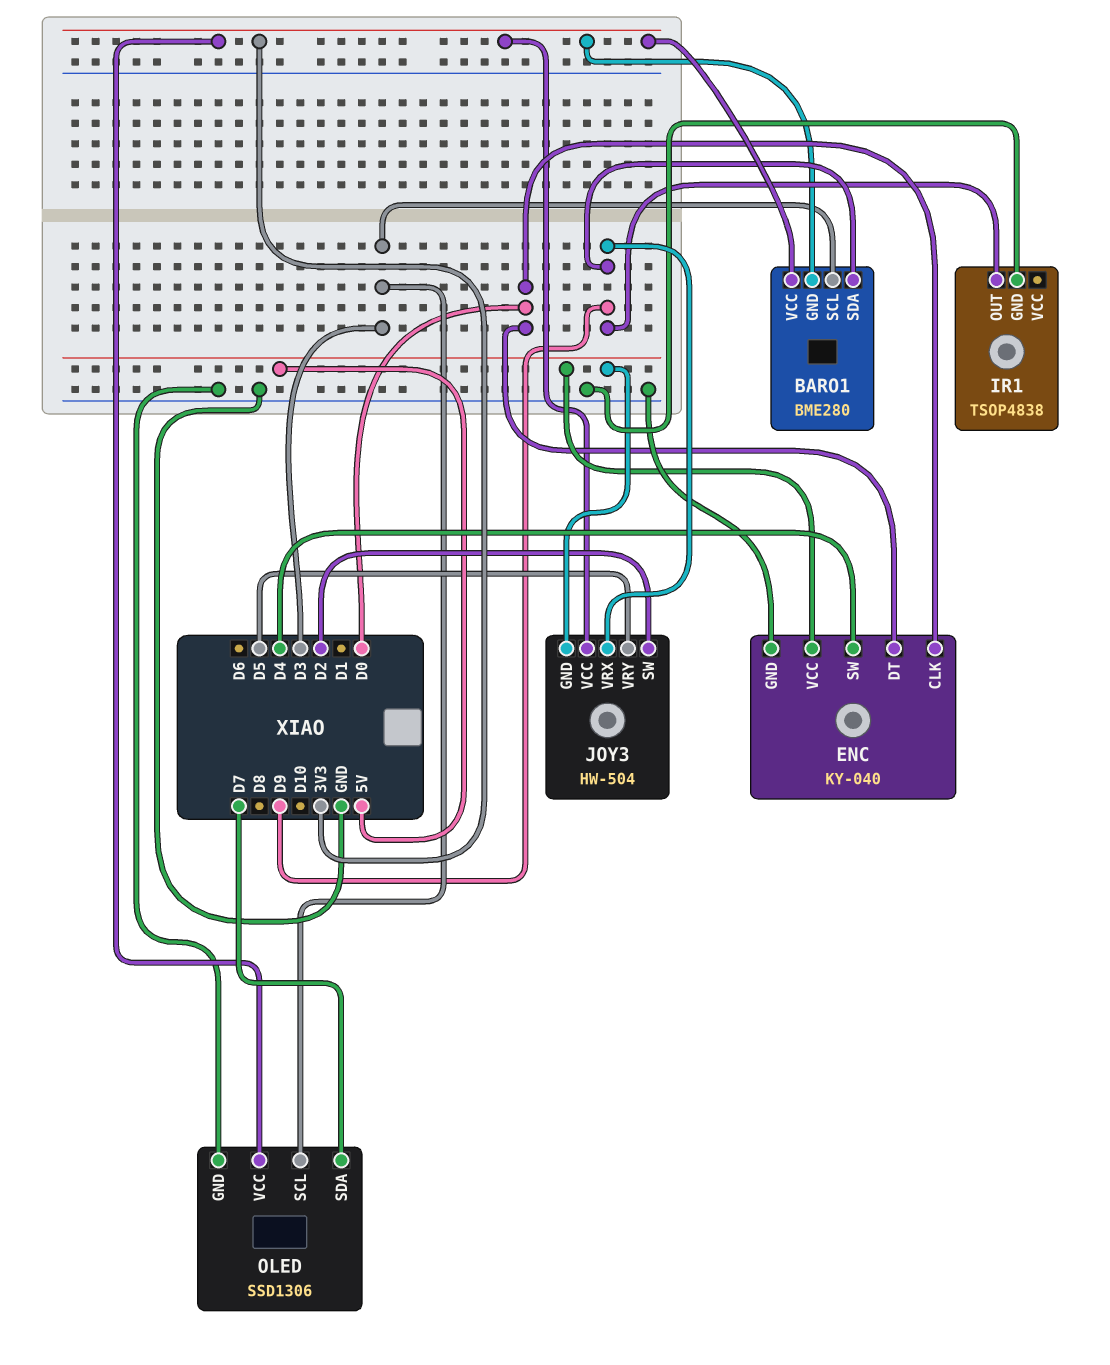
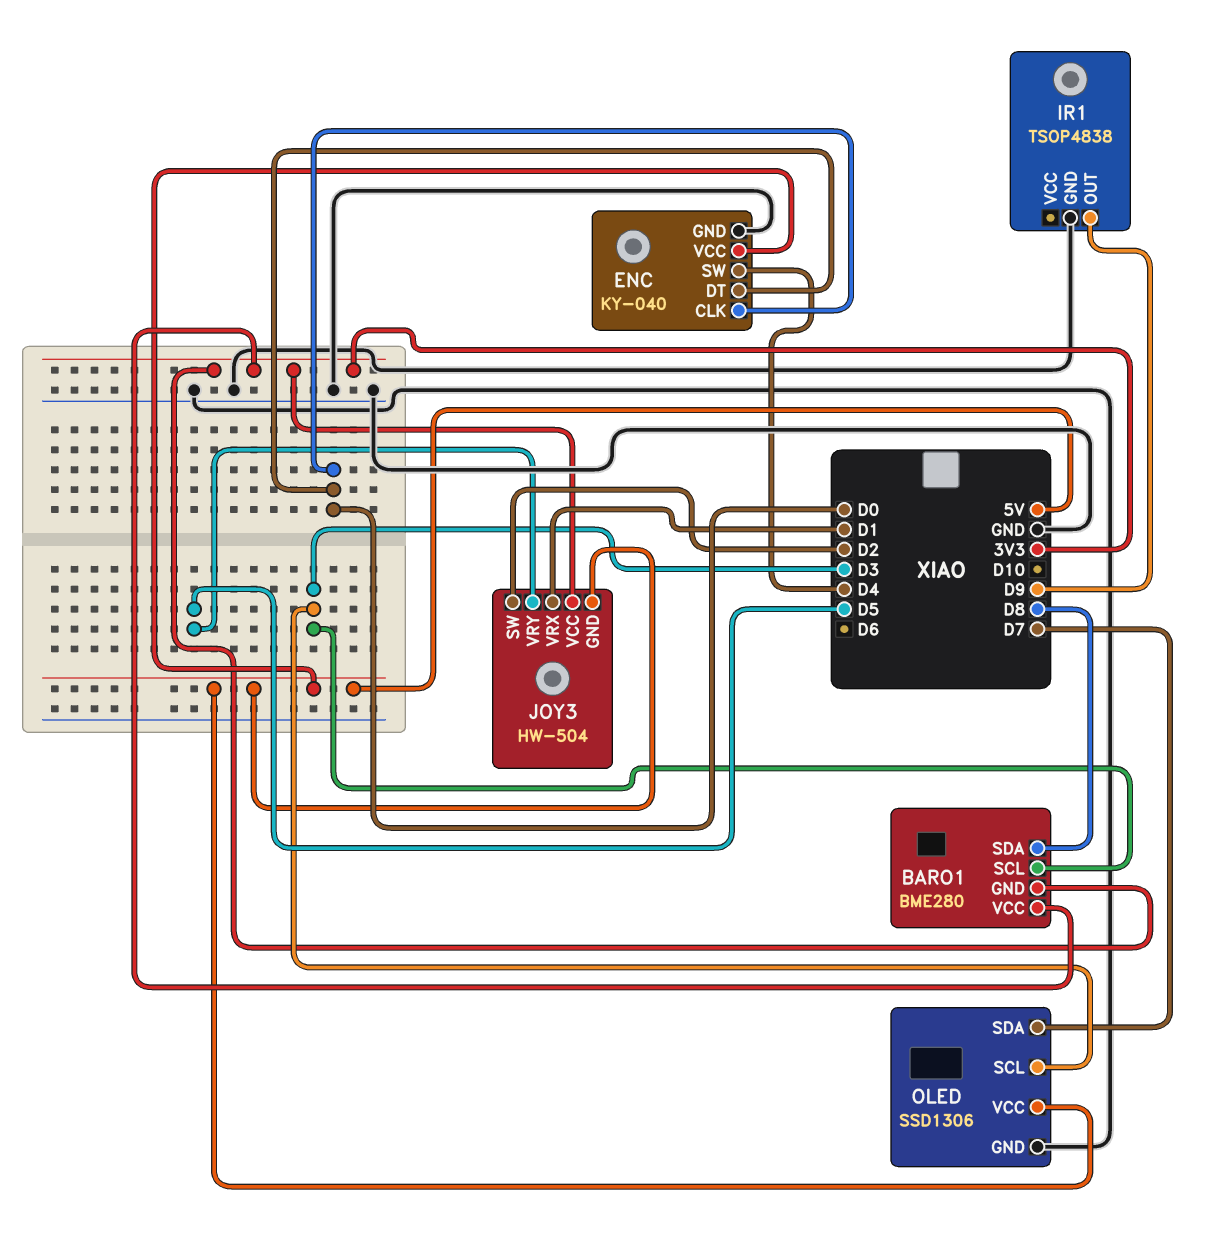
BARO1 pin SDA: D9 -> D8
JOY3 pin VRX: D9 -> D1
OLED pin VCC: 3V3 -> 5V

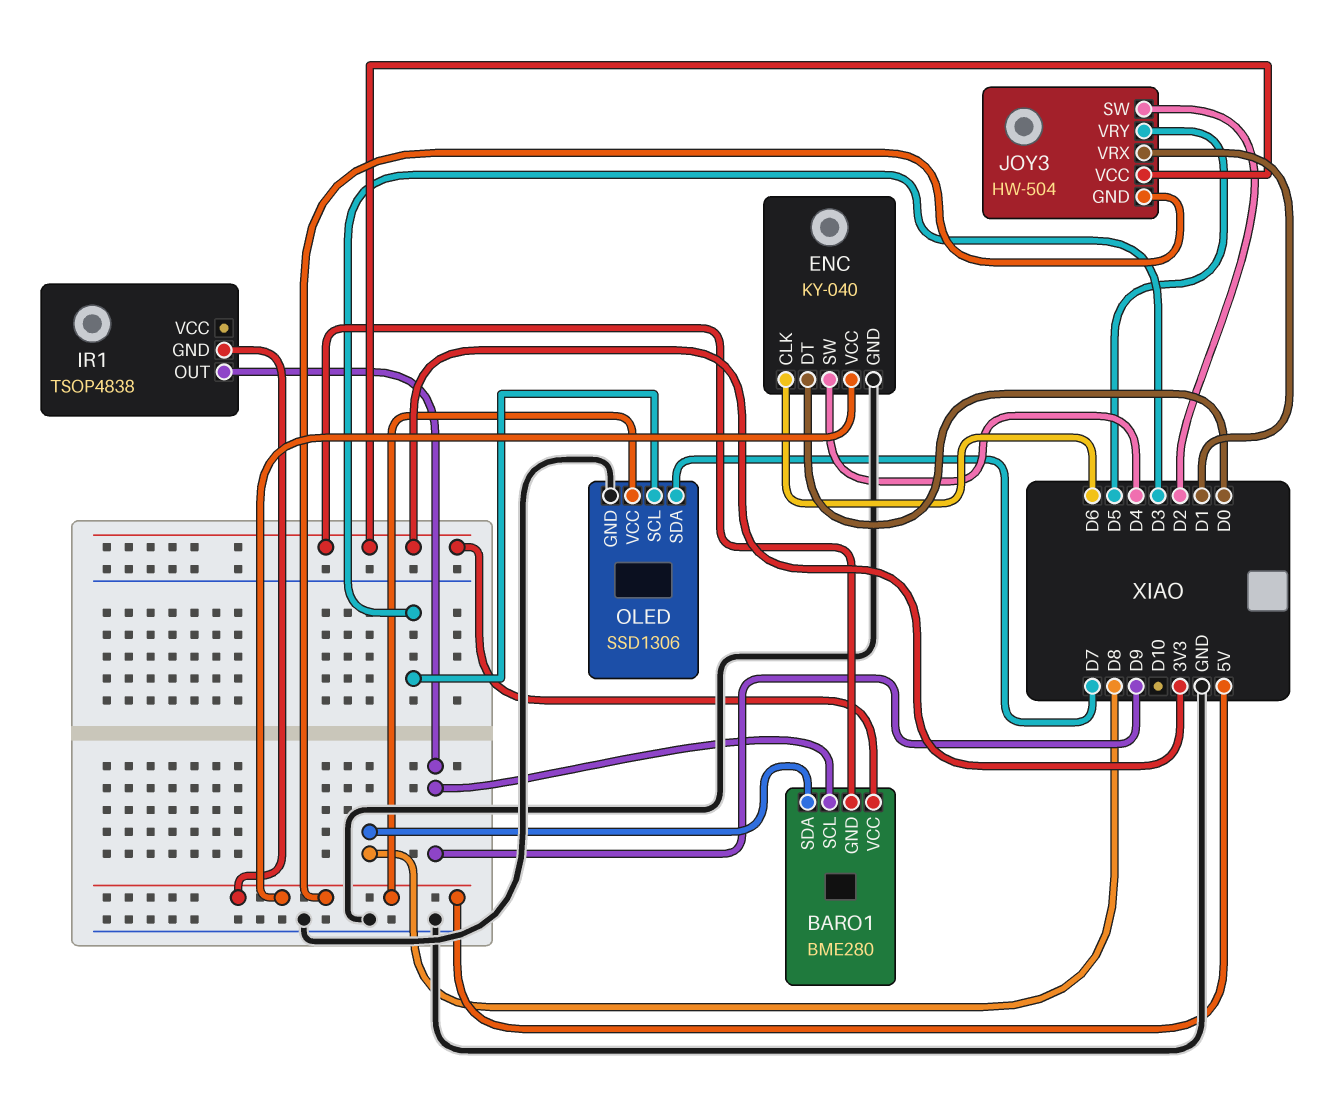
BARO1 pin SCL: D3 -> D9
ENC pin CLK: D0 -> D6
IR1 pin GND: GND -> 5V

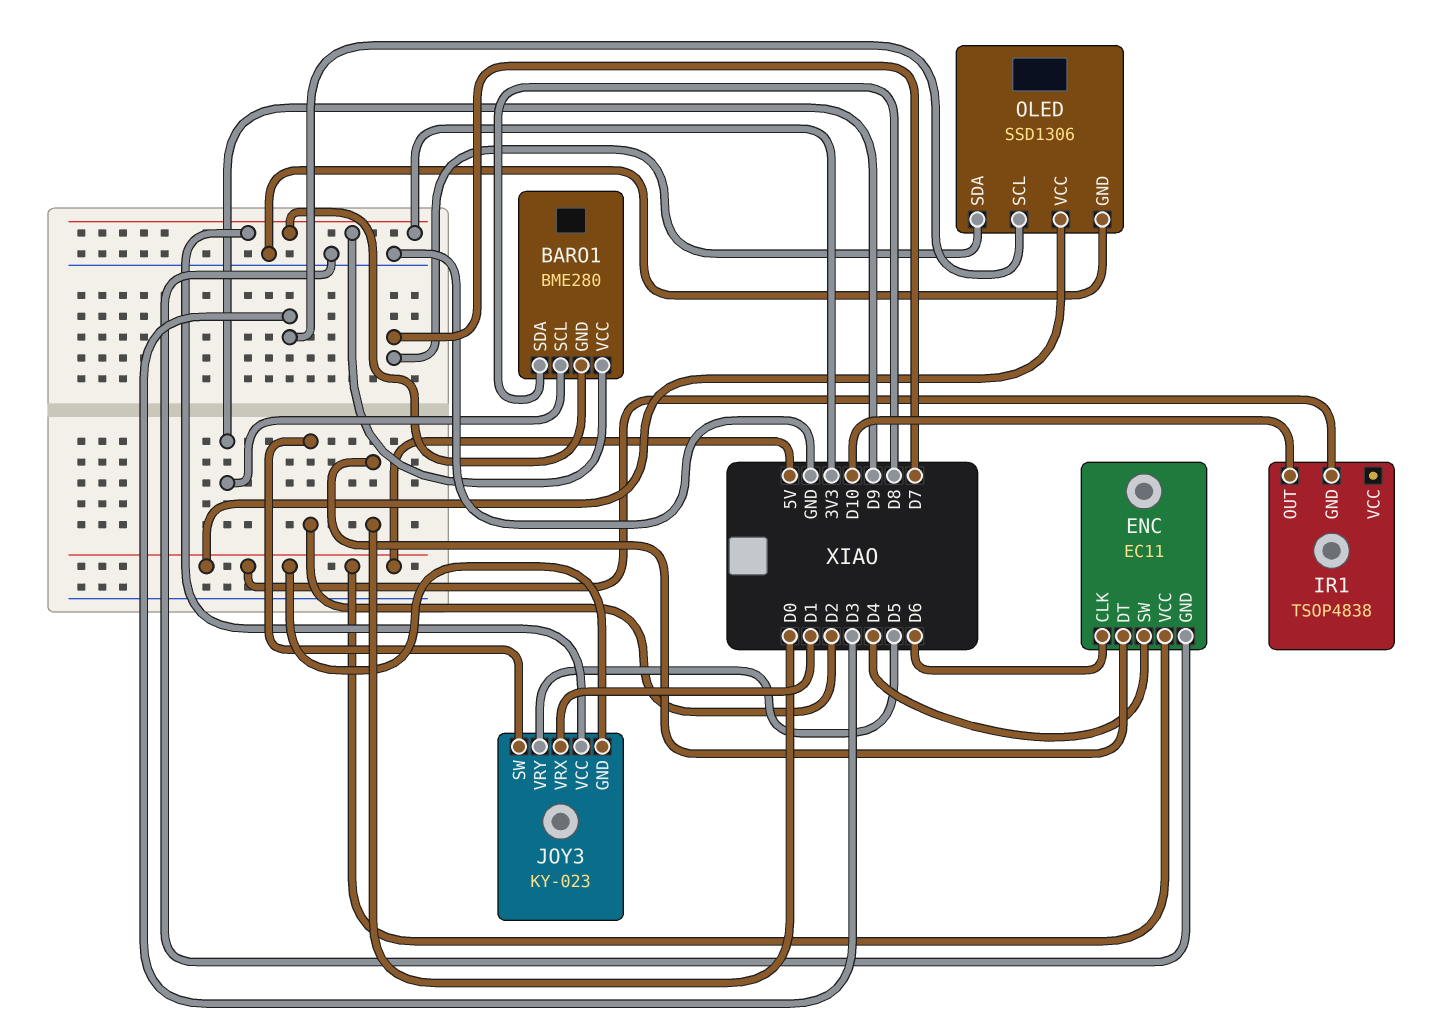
ENC: KY-040 -> EC11
IR1 pin OUT: D9 -> D10
JOY3: HW-504 -> KY-023

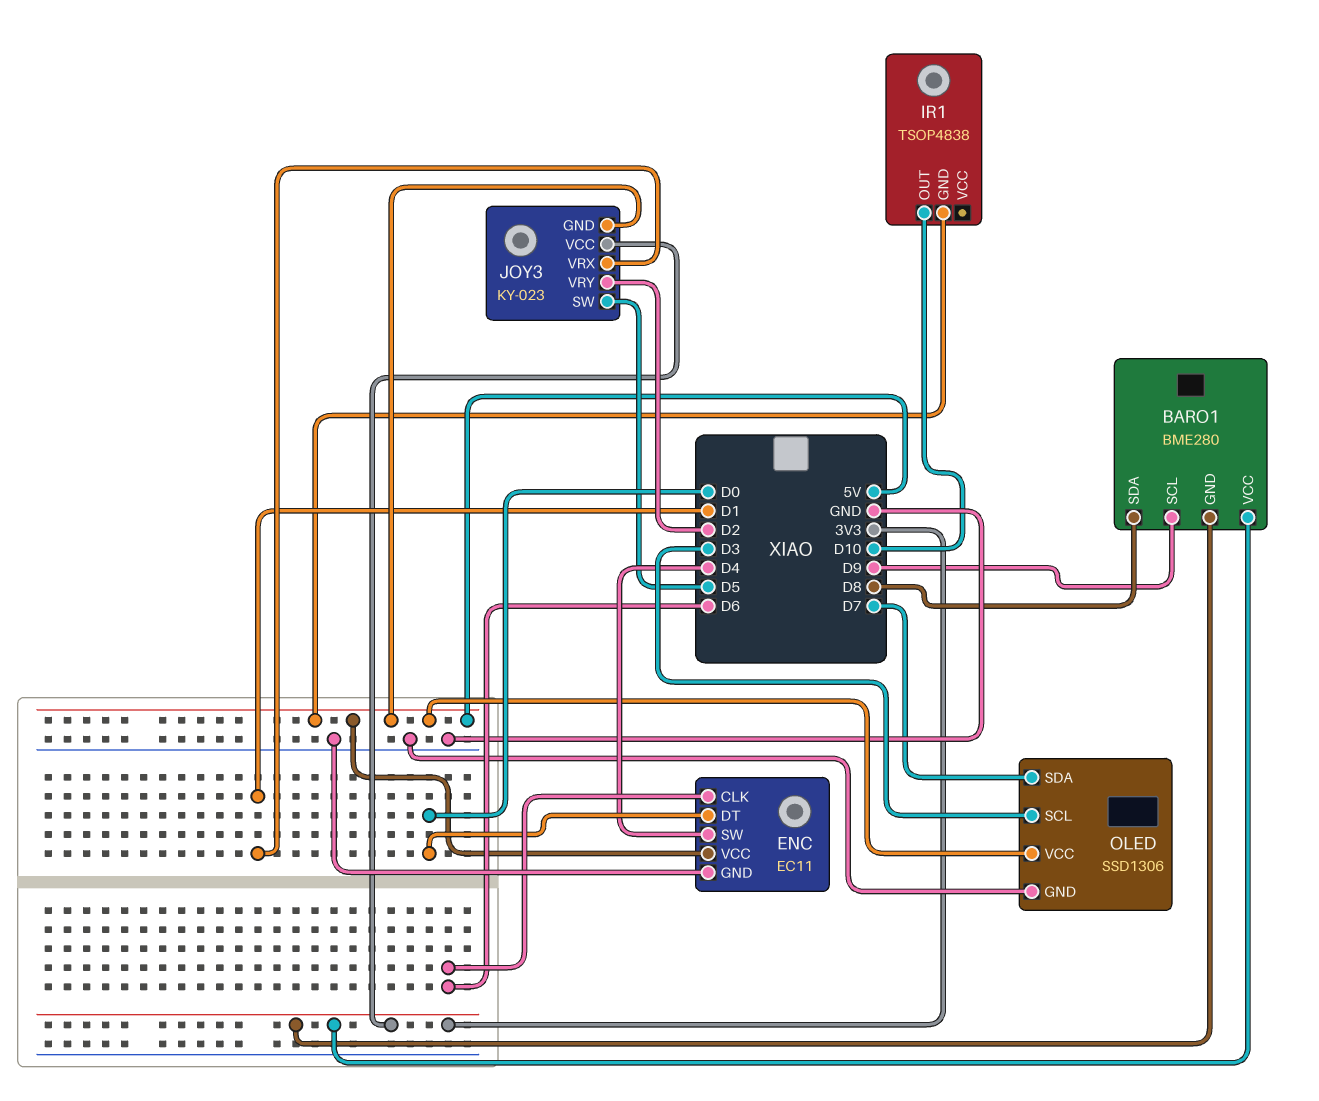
JOY3 pin SW: D2 -> D5
JOY3 pin VRY: D5 -> D2

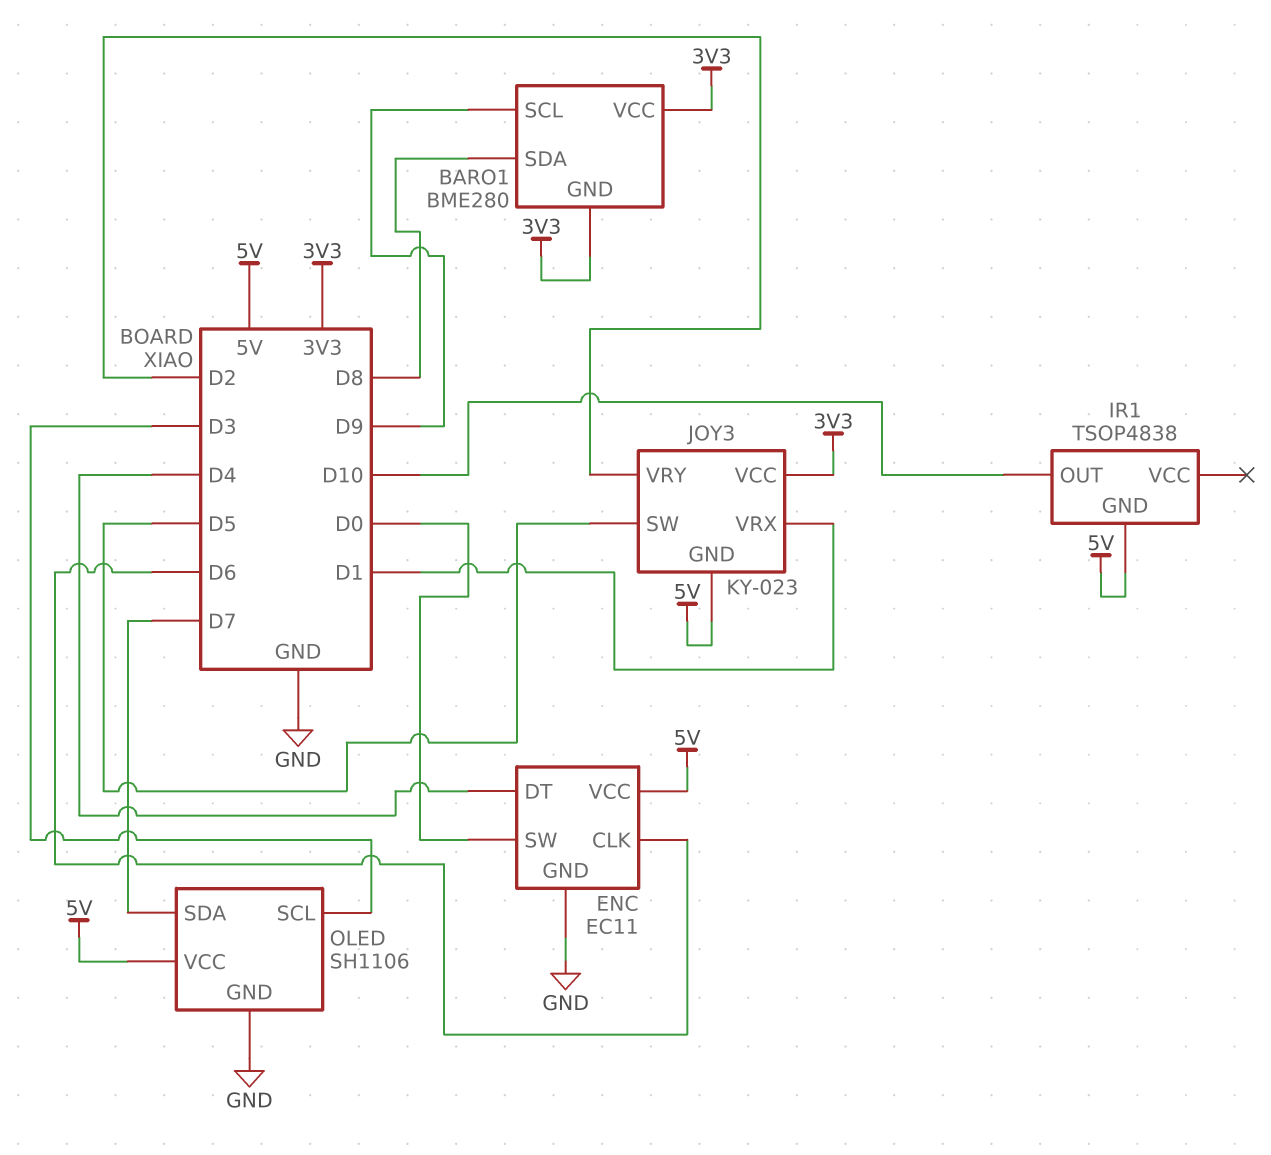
ENC pin DT: D0 -> D4
ENC pin SW: D4 -> D0
OLED: SSD1306 -> SH1106

